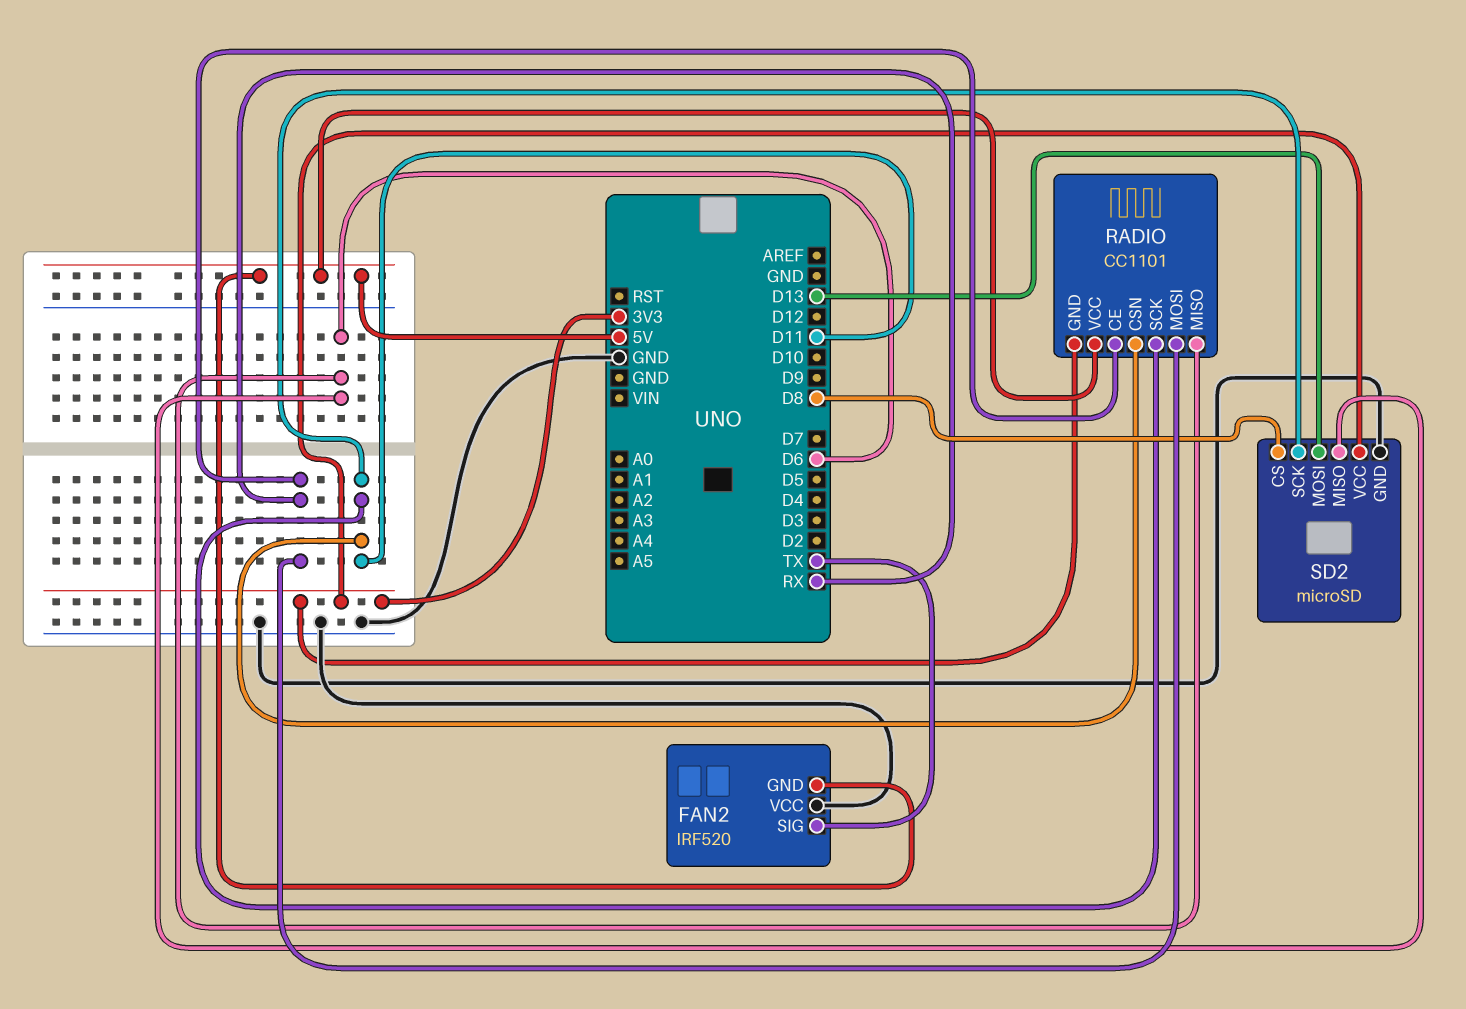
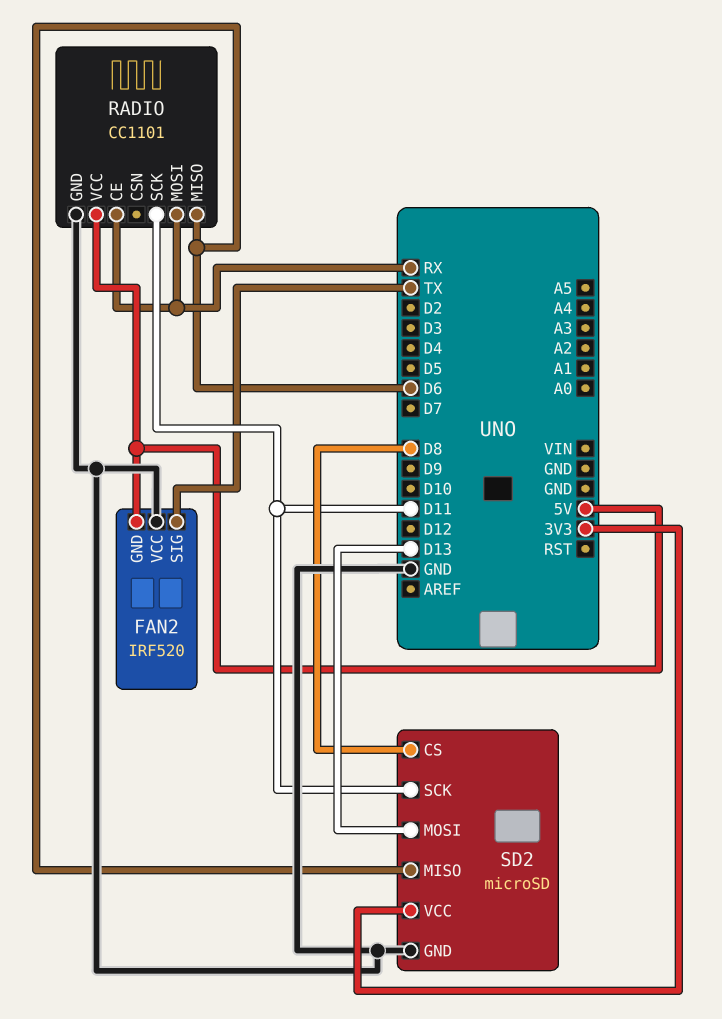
RADIO pin CSN: D11 -> none
RADIO pin GND: 3V3 -> GND

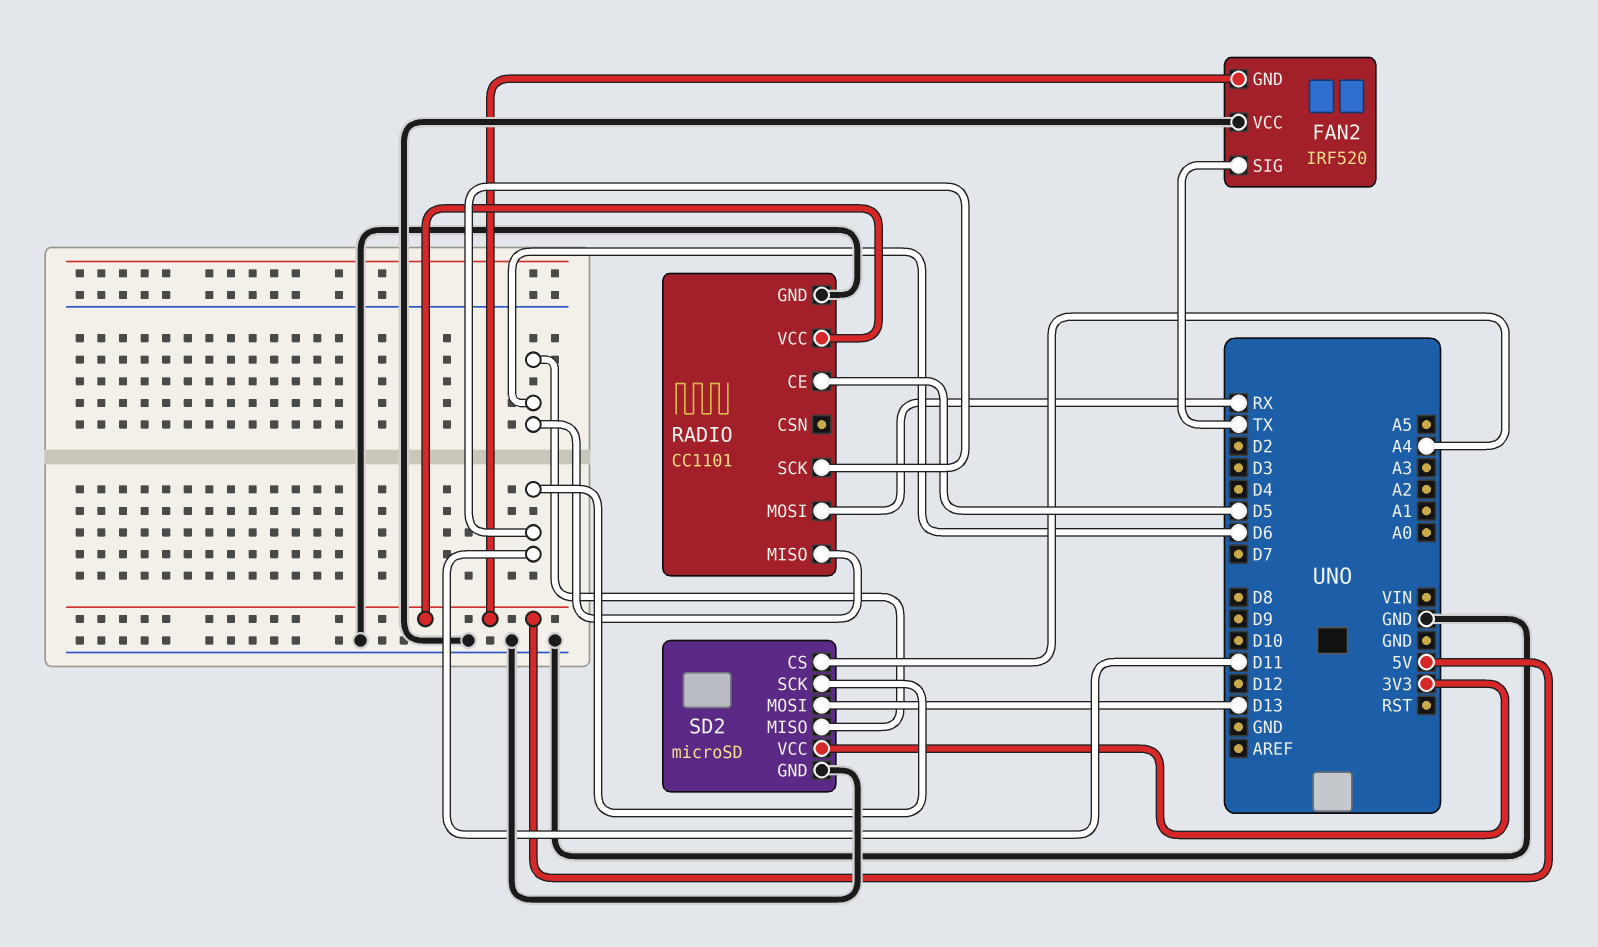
RADIO pin CE: RX -> D5
SD2 pin CS: D8 -> A4

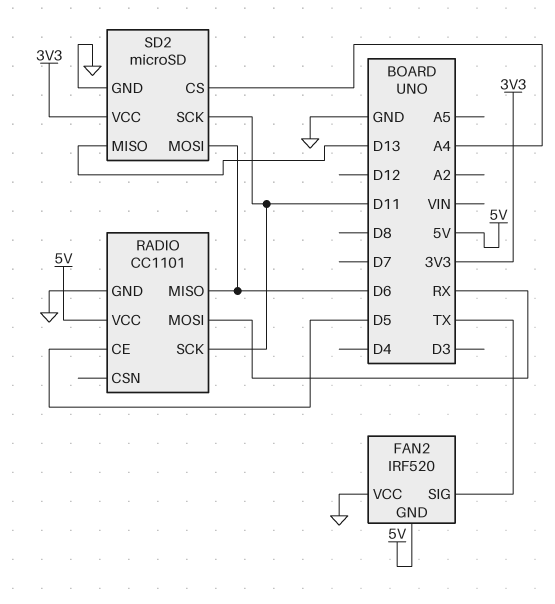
SD2 pin MISO: D6 -> D13
SD2 pin MOSI: D13 -> D6

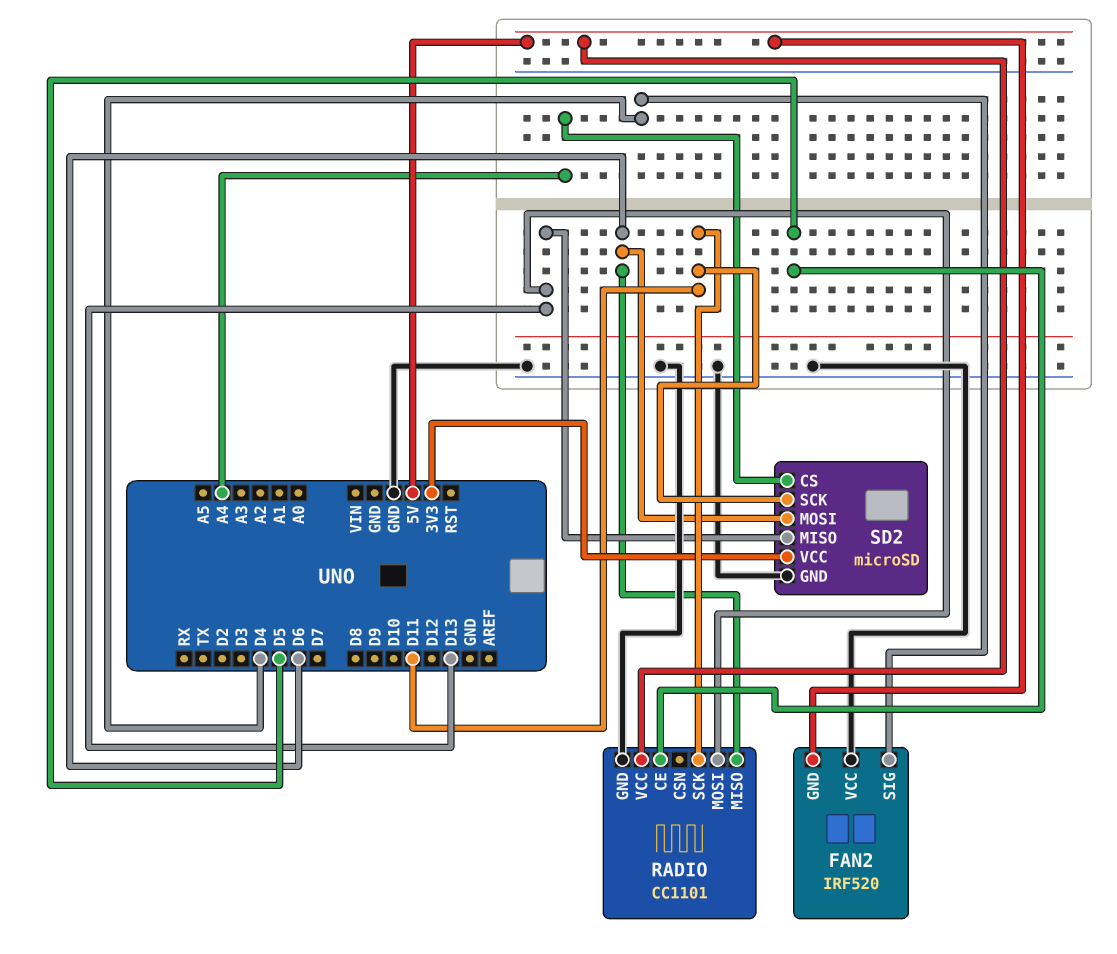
FAN2 pin SIG: TX -> D4
RADIO pin MOSI: RX -> D13

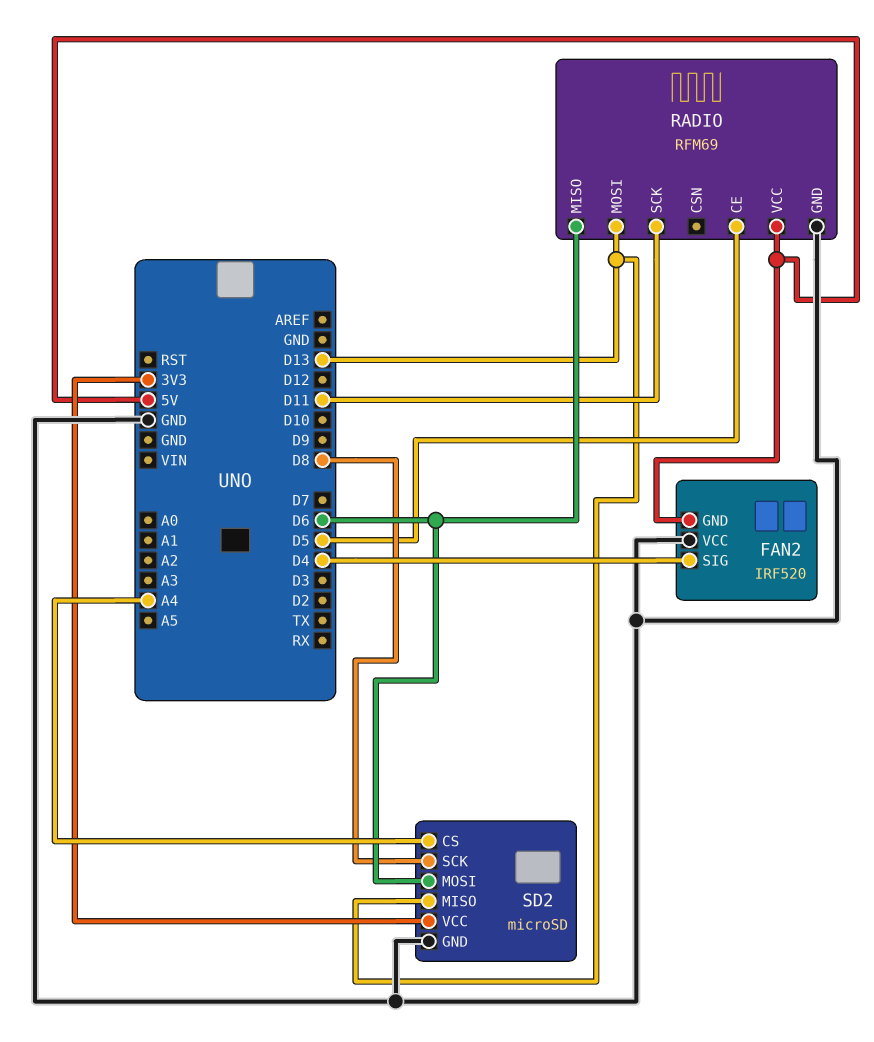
RADIO: CC1101 -> RFM69
SD2 pin SCK: D11 -> D8

